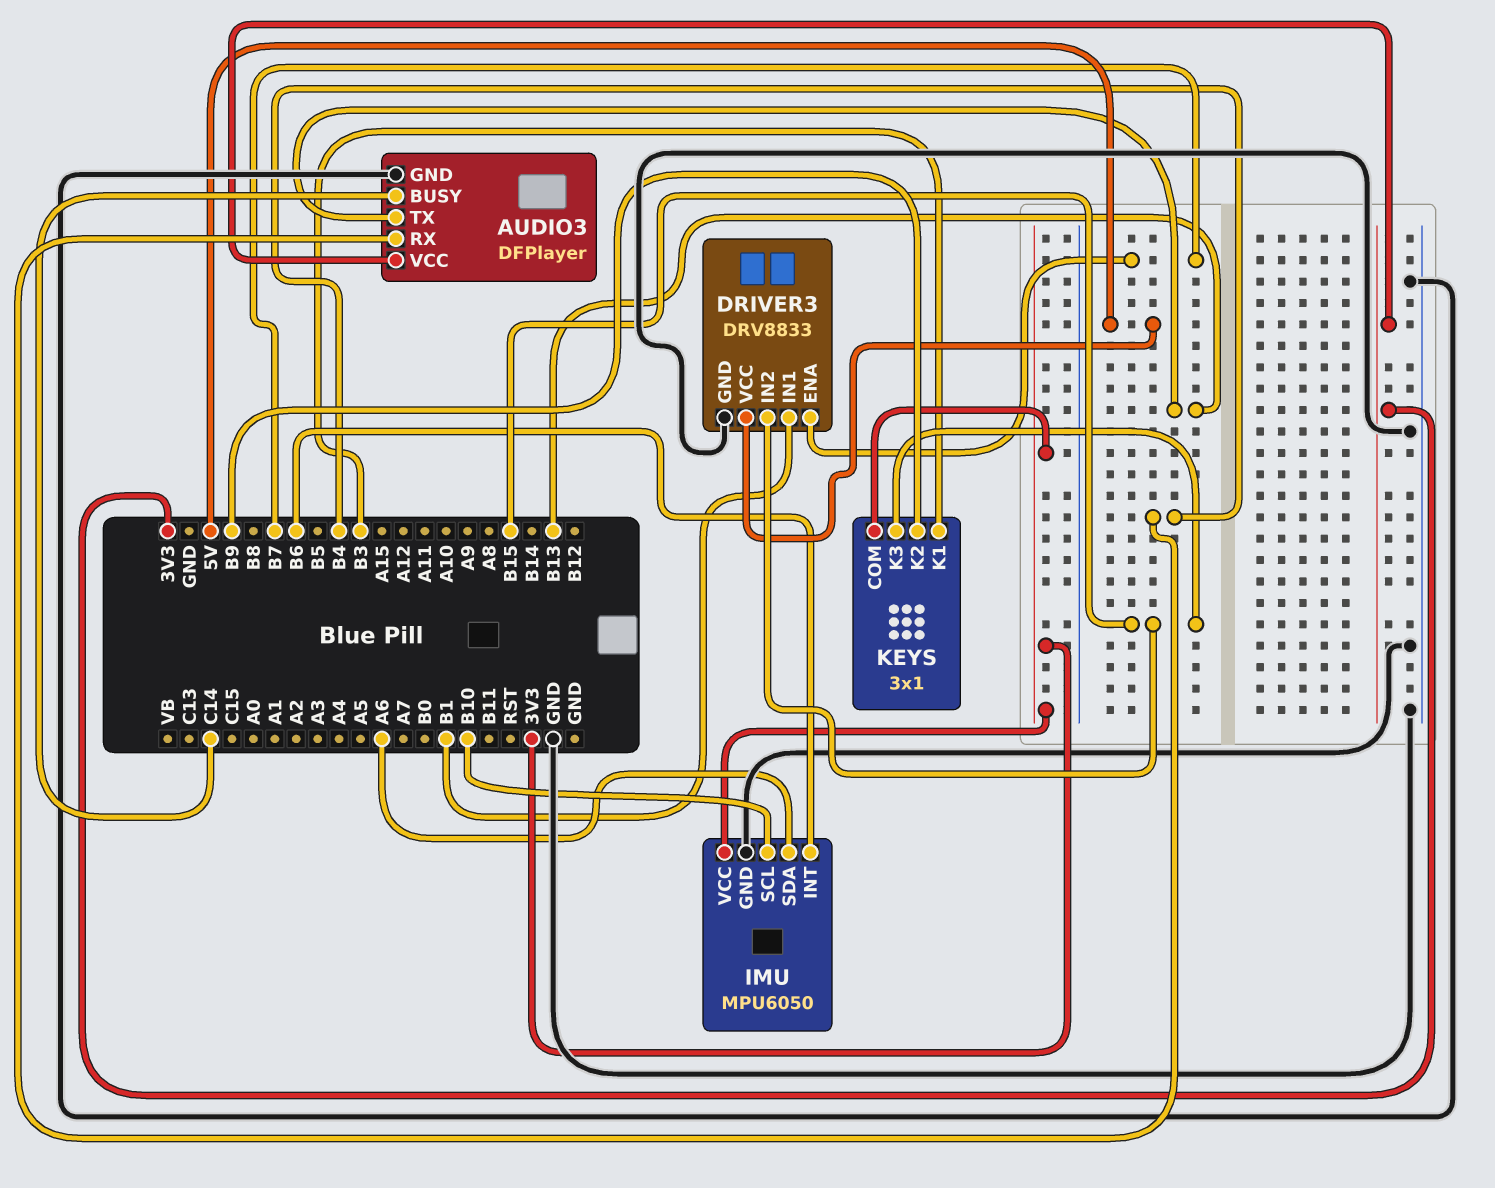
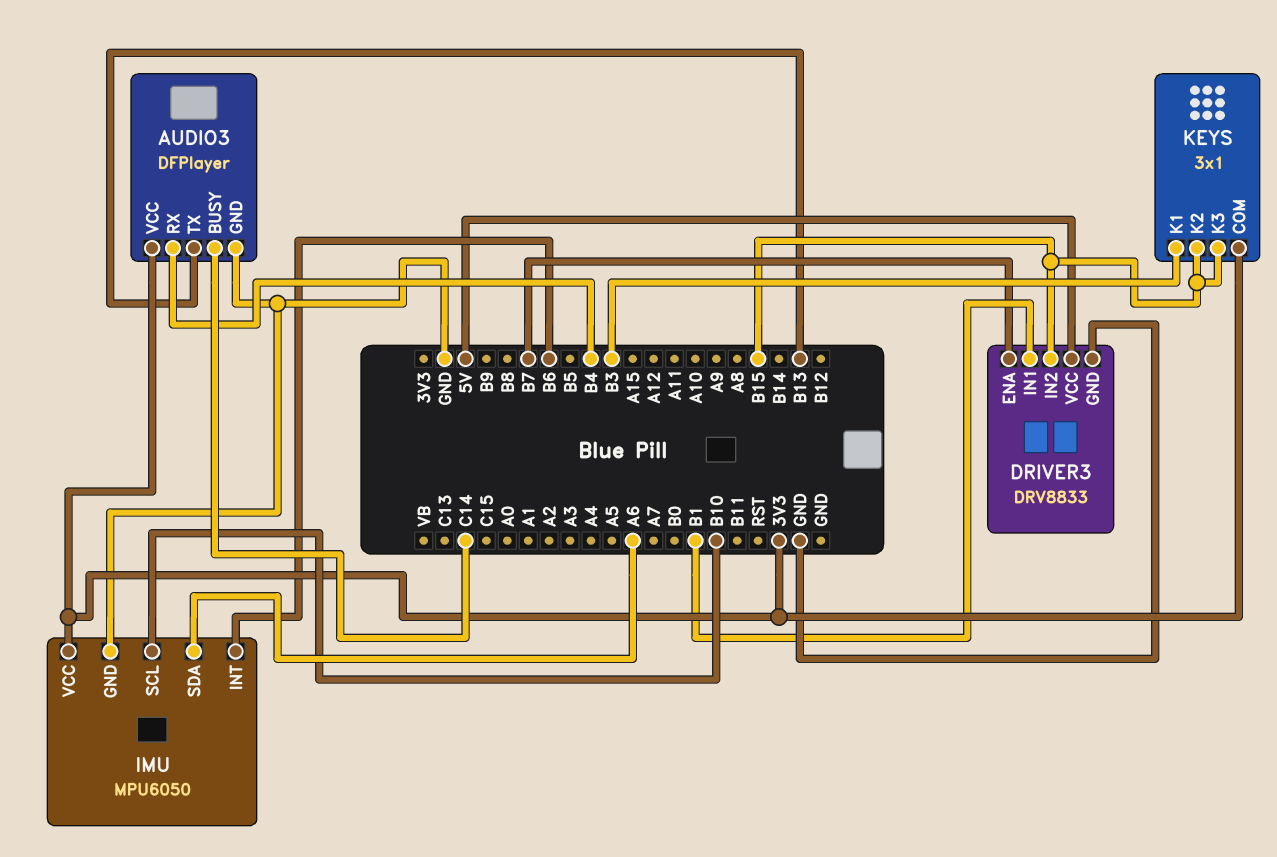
KEYS pin K2: B9 -> B15

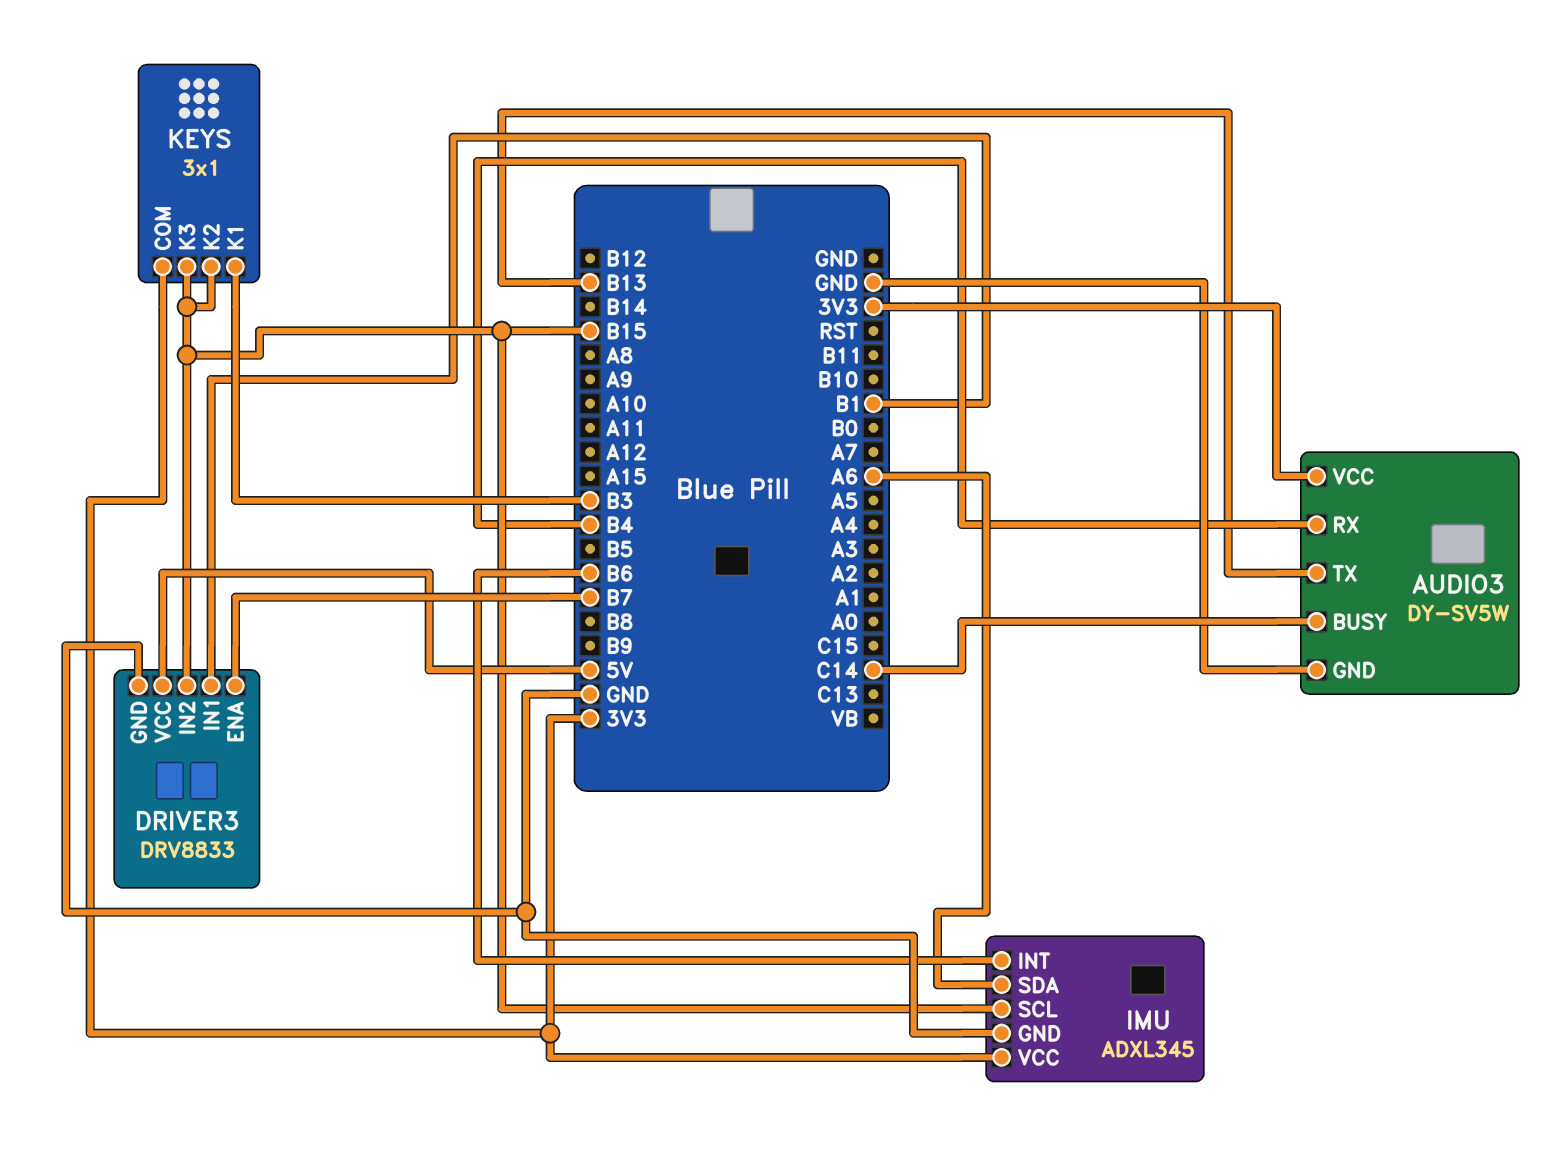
AUDIO3: DFPlayer -> DY-SV5W
IMU: MPU6050 -> ADXL345
IMU pin SCL: B10 -> B15

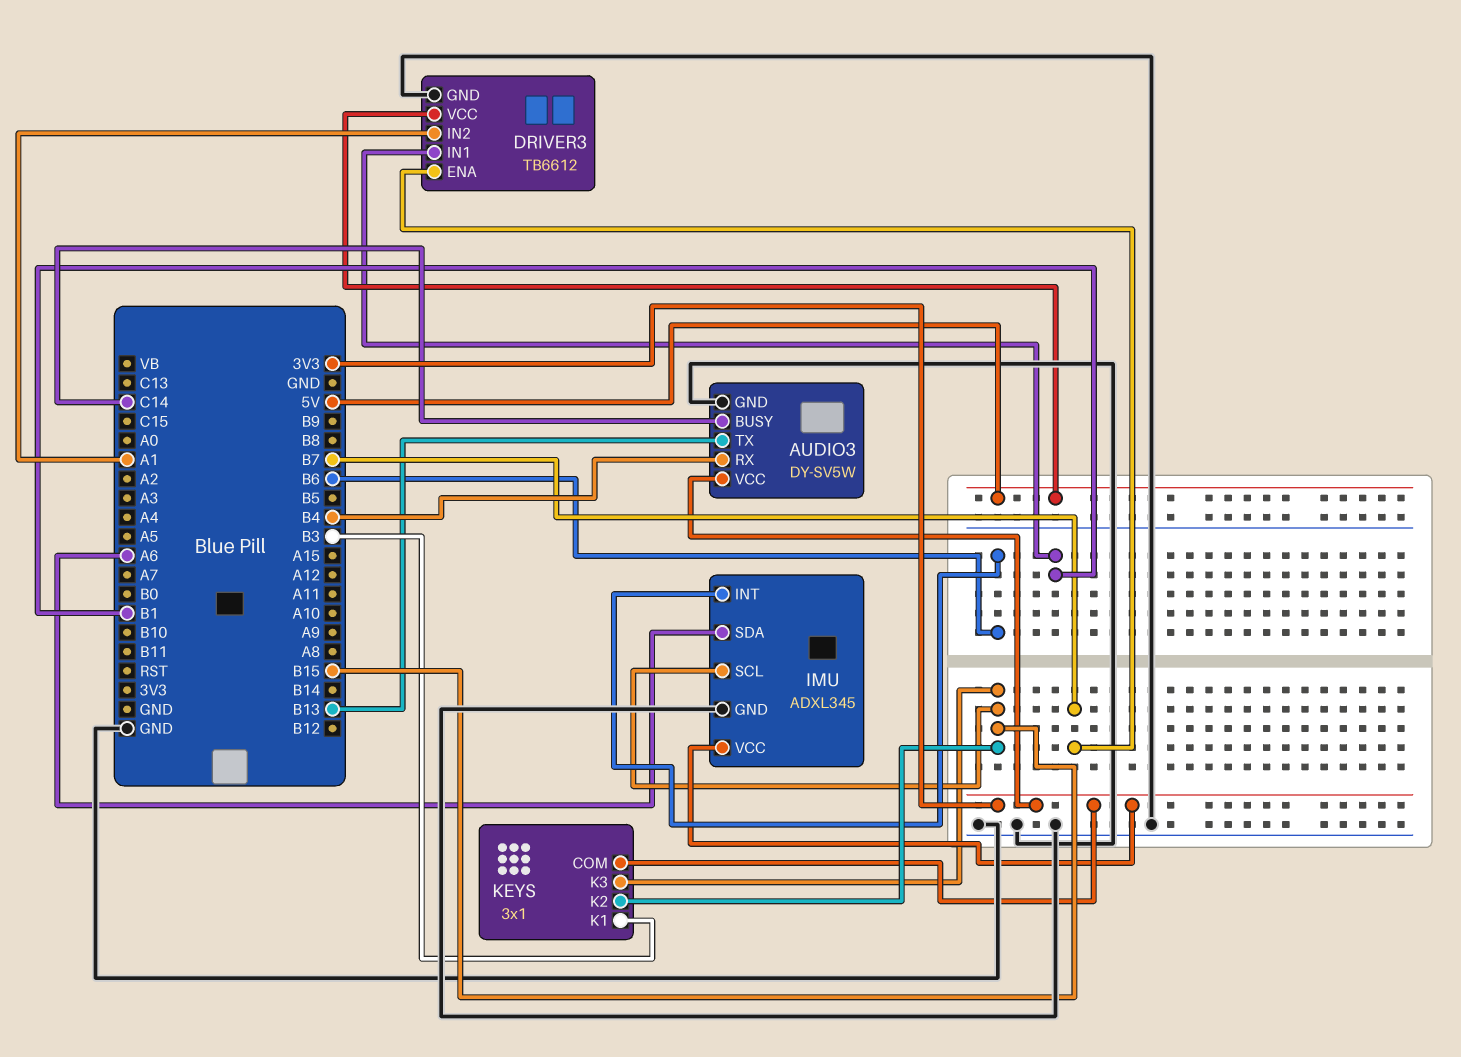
DRIVER3: DRV8833 -> TB6612
DRIVER3 pin IN2: B15 -> A1

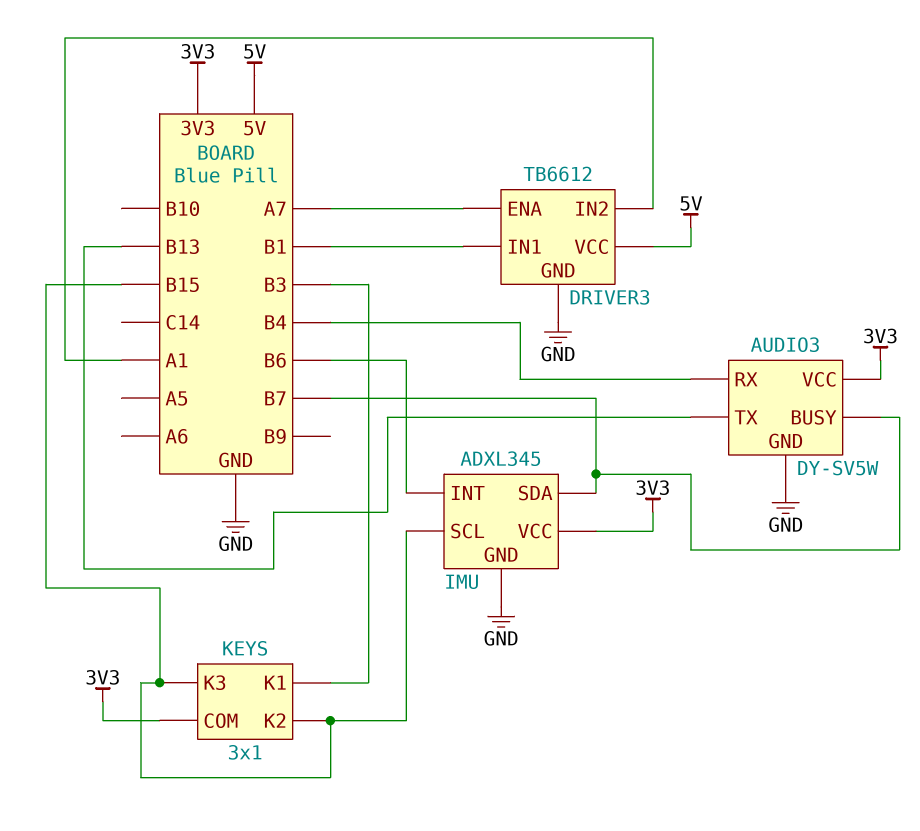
AUDIO3 pin BUSY: C14 -> B7
DRIVER3 pin ENA: B7 -> A7
IMU pin SDA: A6 -> B7

